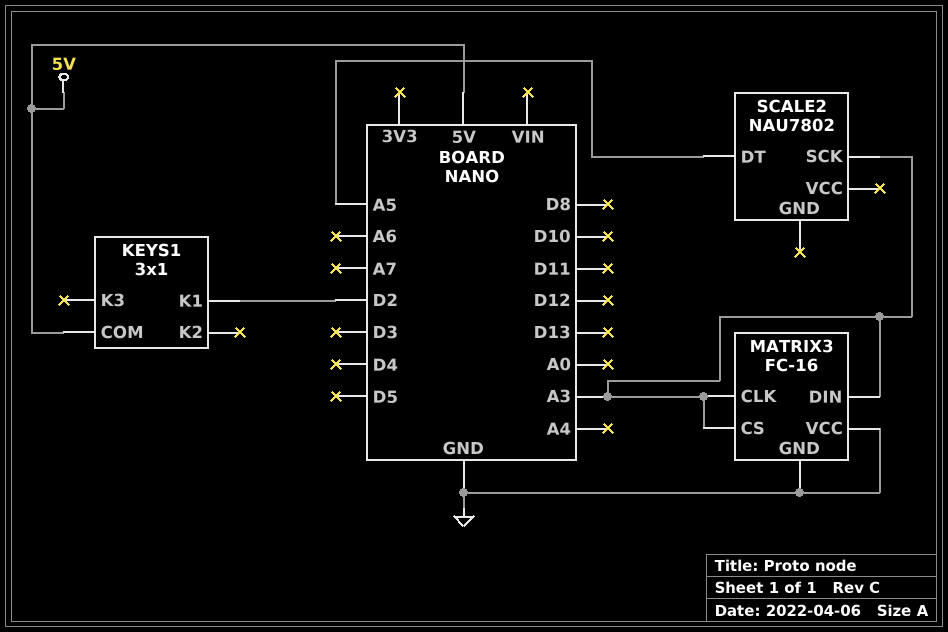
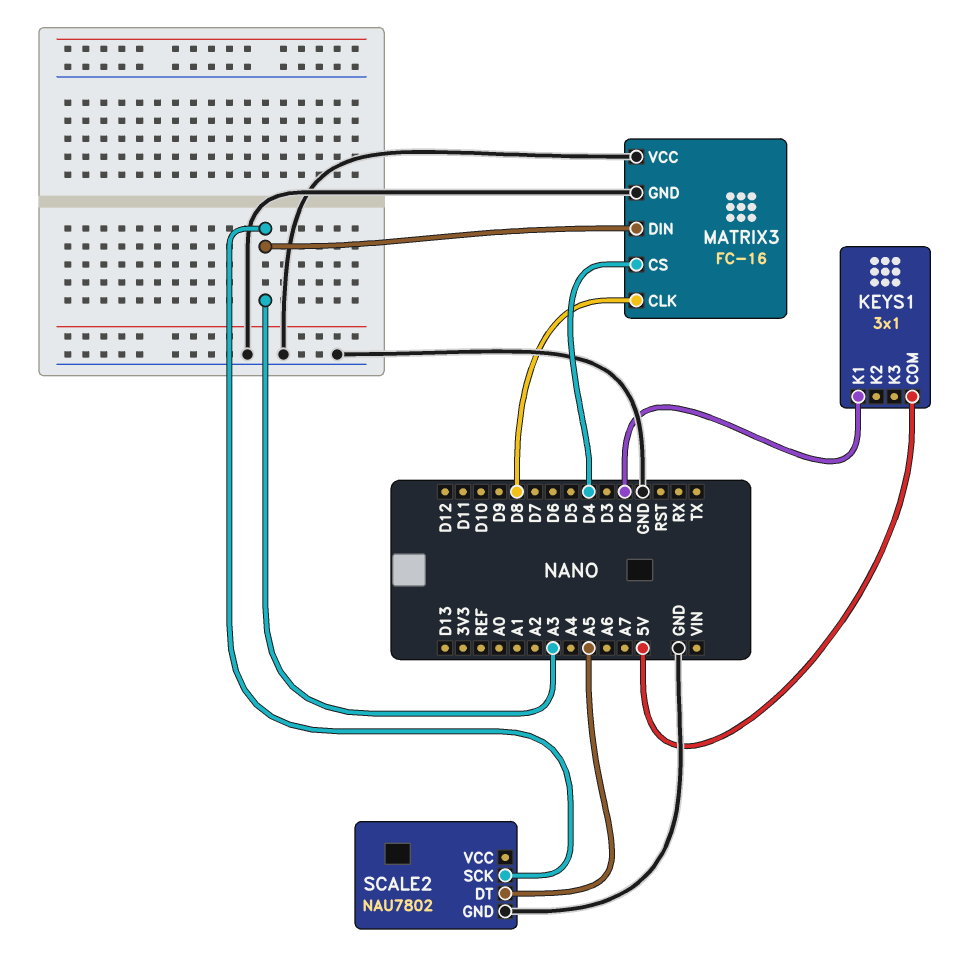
MATRIX3 pin CLK: A3 -> D8
MATRIX3 pin CS: A3 -> D4
SCALE2 pin GND: none -> GND

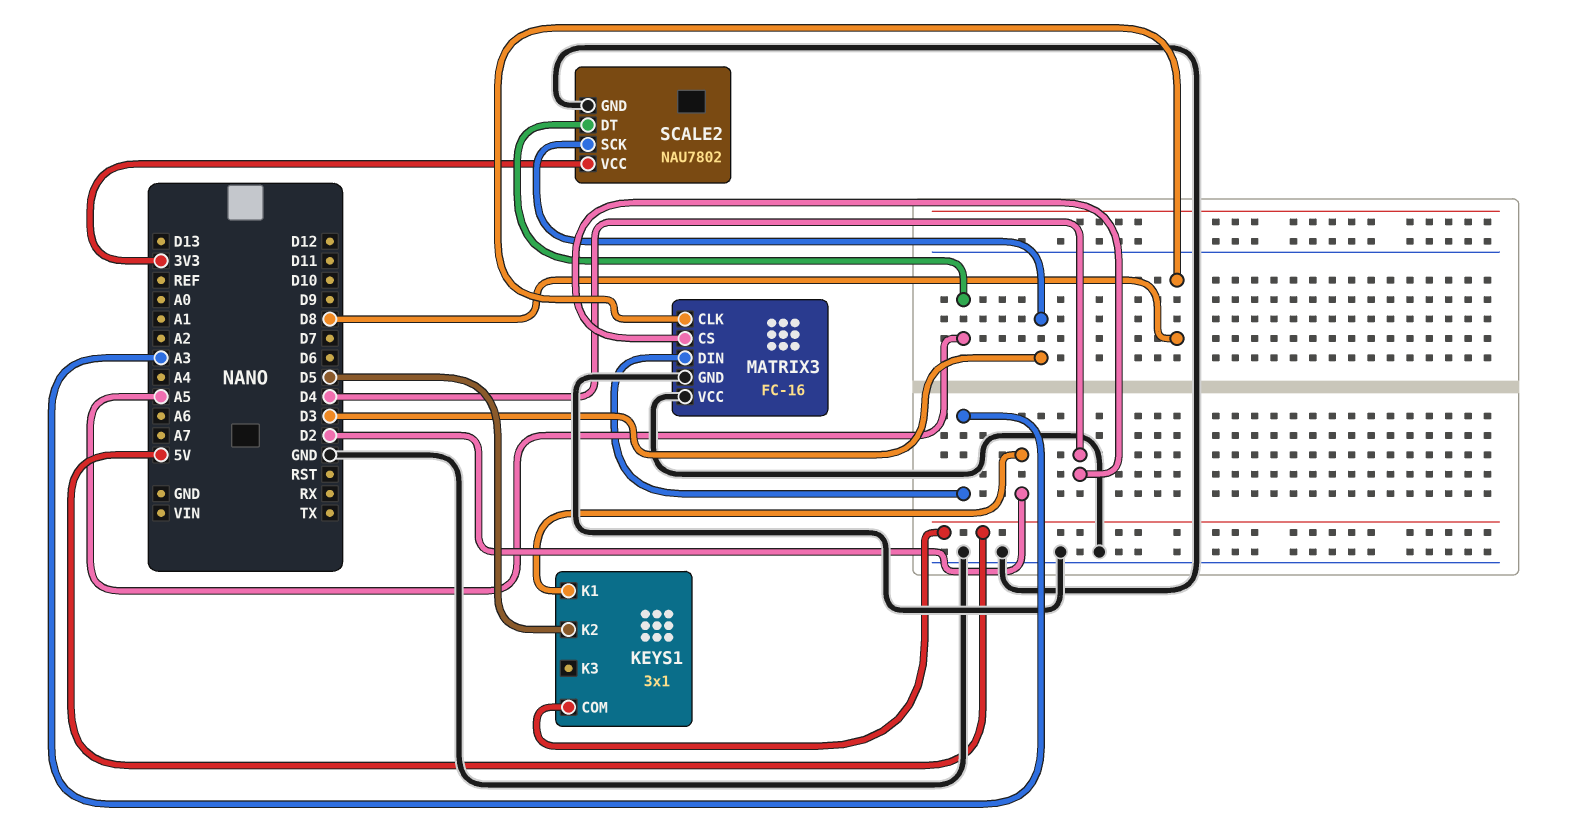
KEYS1 pin K2: none -> D5
SCALE2 pin SCK: A3 -> D3
SCALE2 pin VCC: none -> 3V3

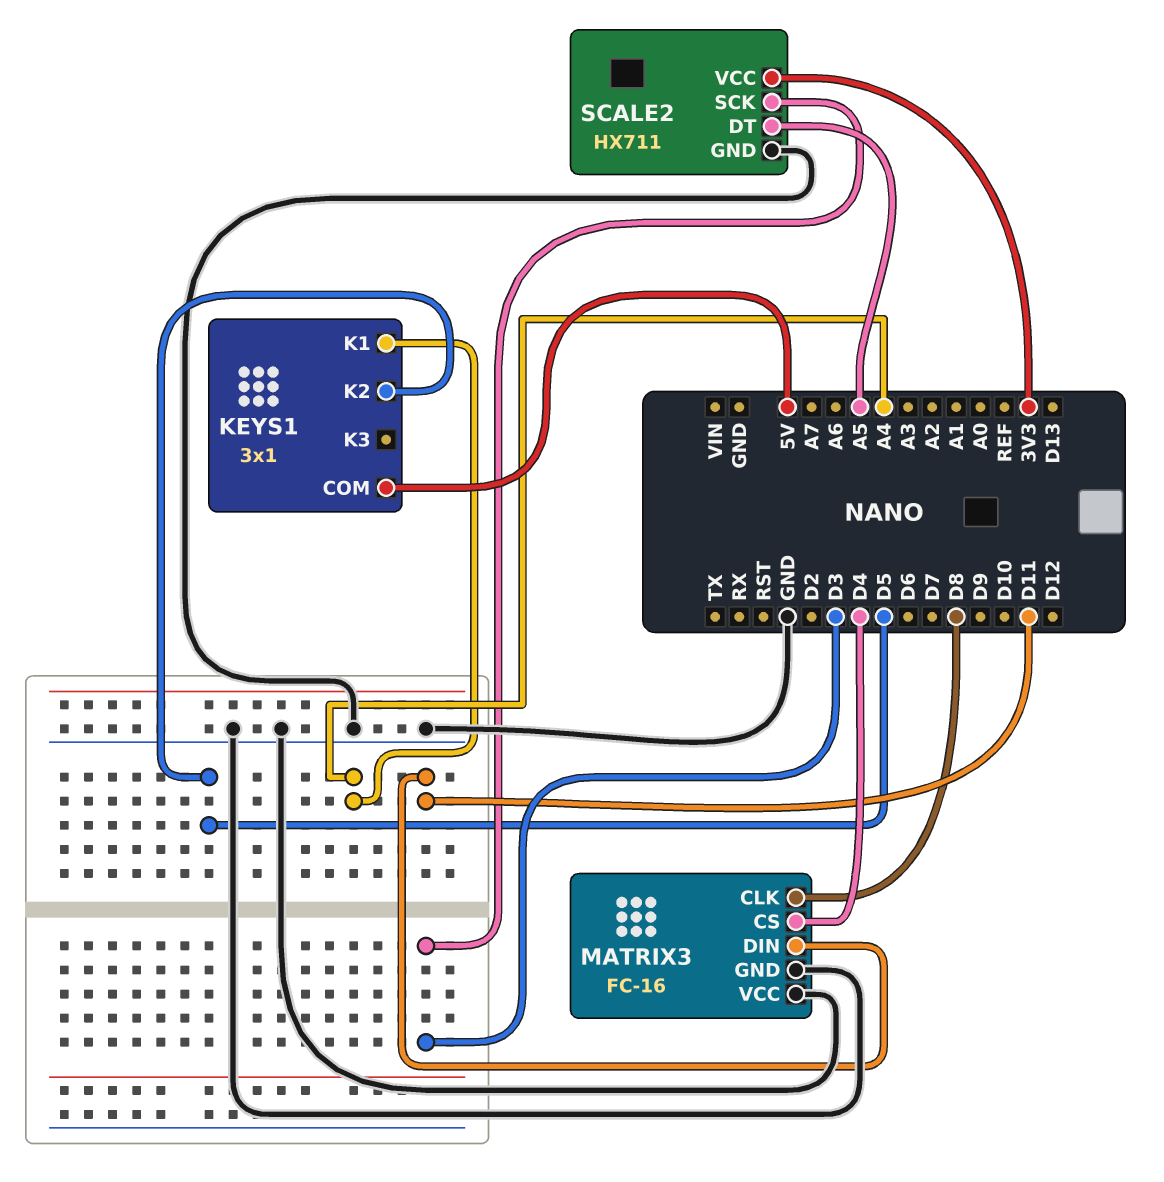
KEYS1 pin K1: D2 -> A4
MATRIX3 pin DIN: A3 -> D11
SCALE2: NAU7802 -> HX711

